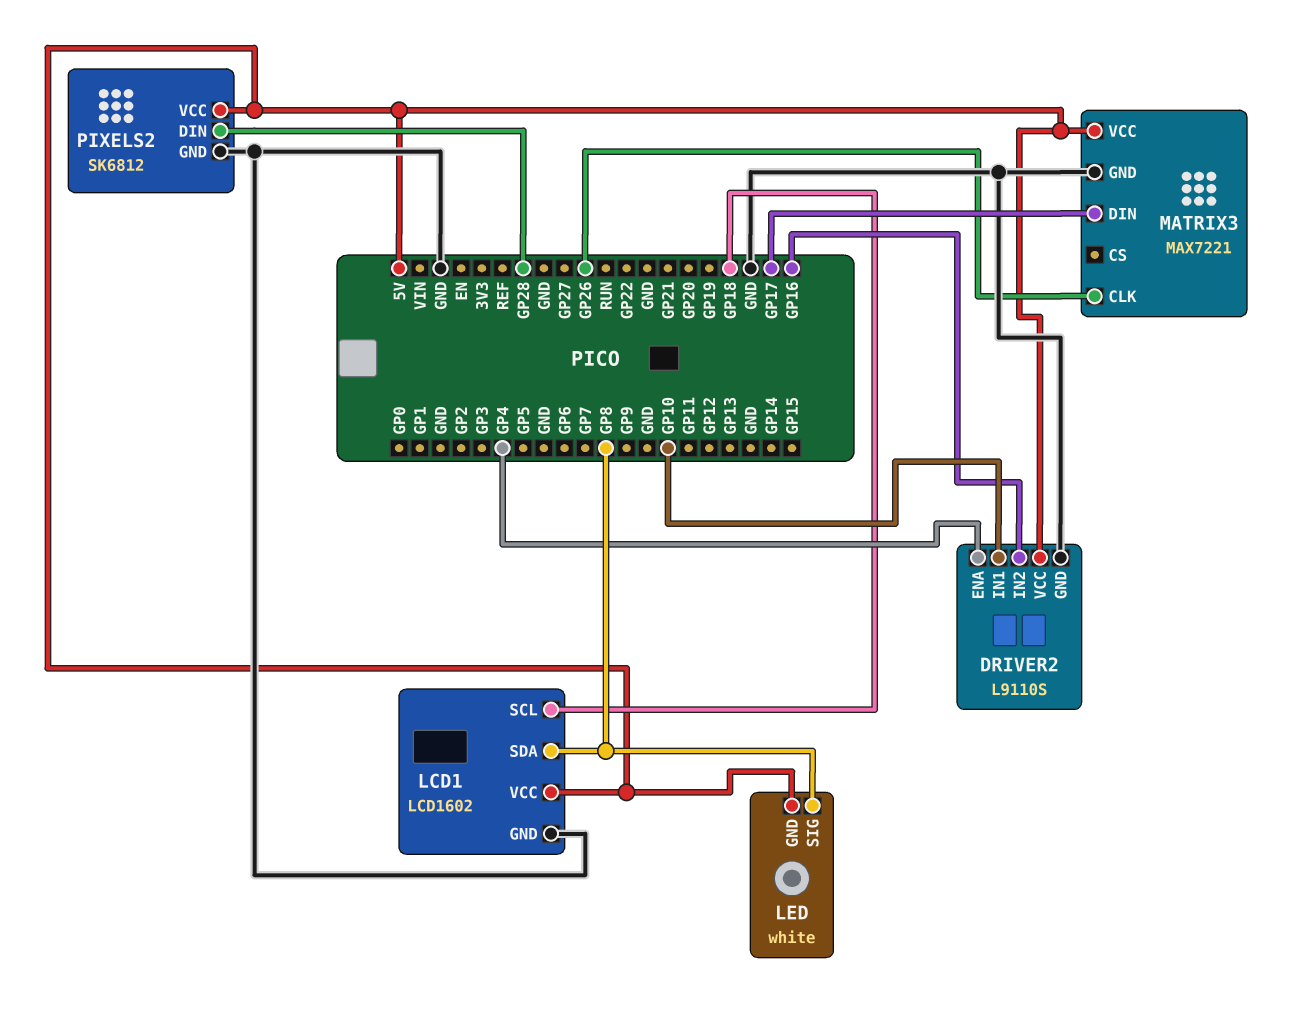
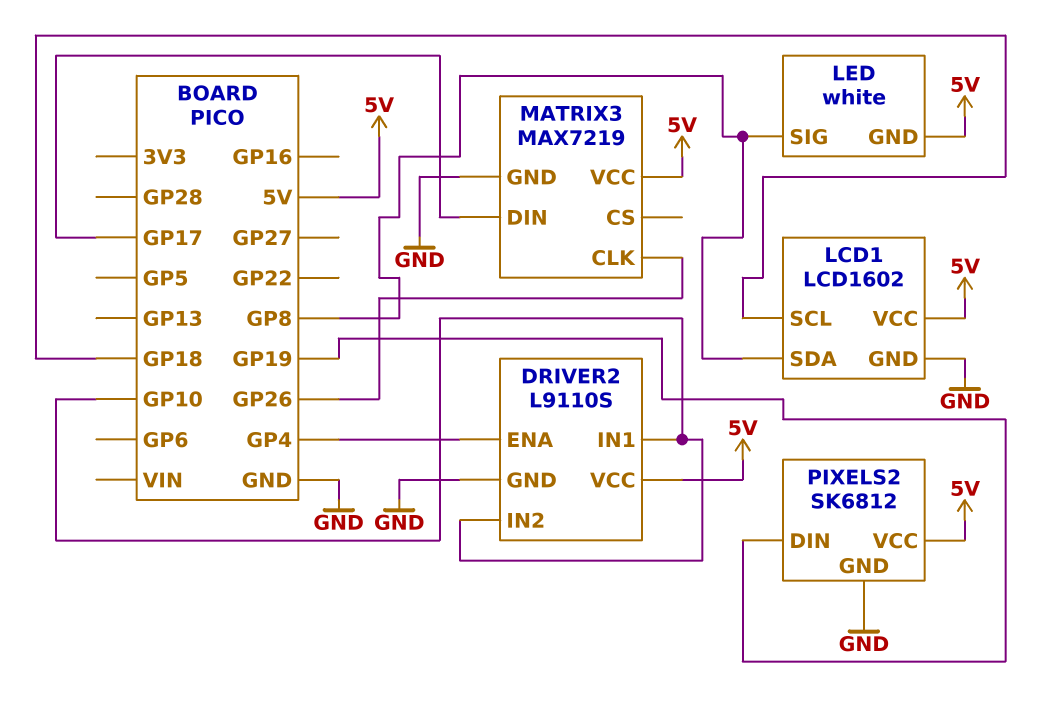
DRIVER2 pin IN2: GP16 -> GP10
MATRIX3: MAX7221 -> MAX7219
PIXELS2 pin DIN: GP28 -> GP19

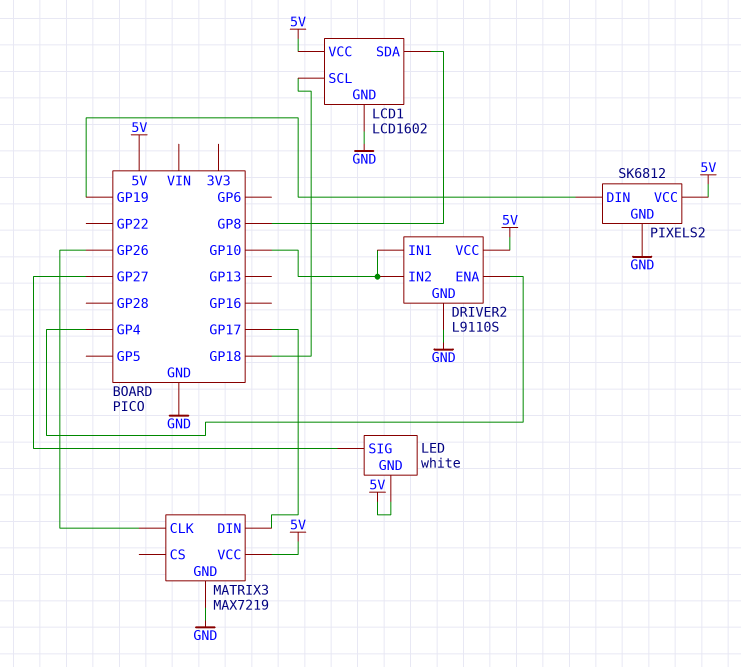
LED pin SIG: GP8 -> GP27

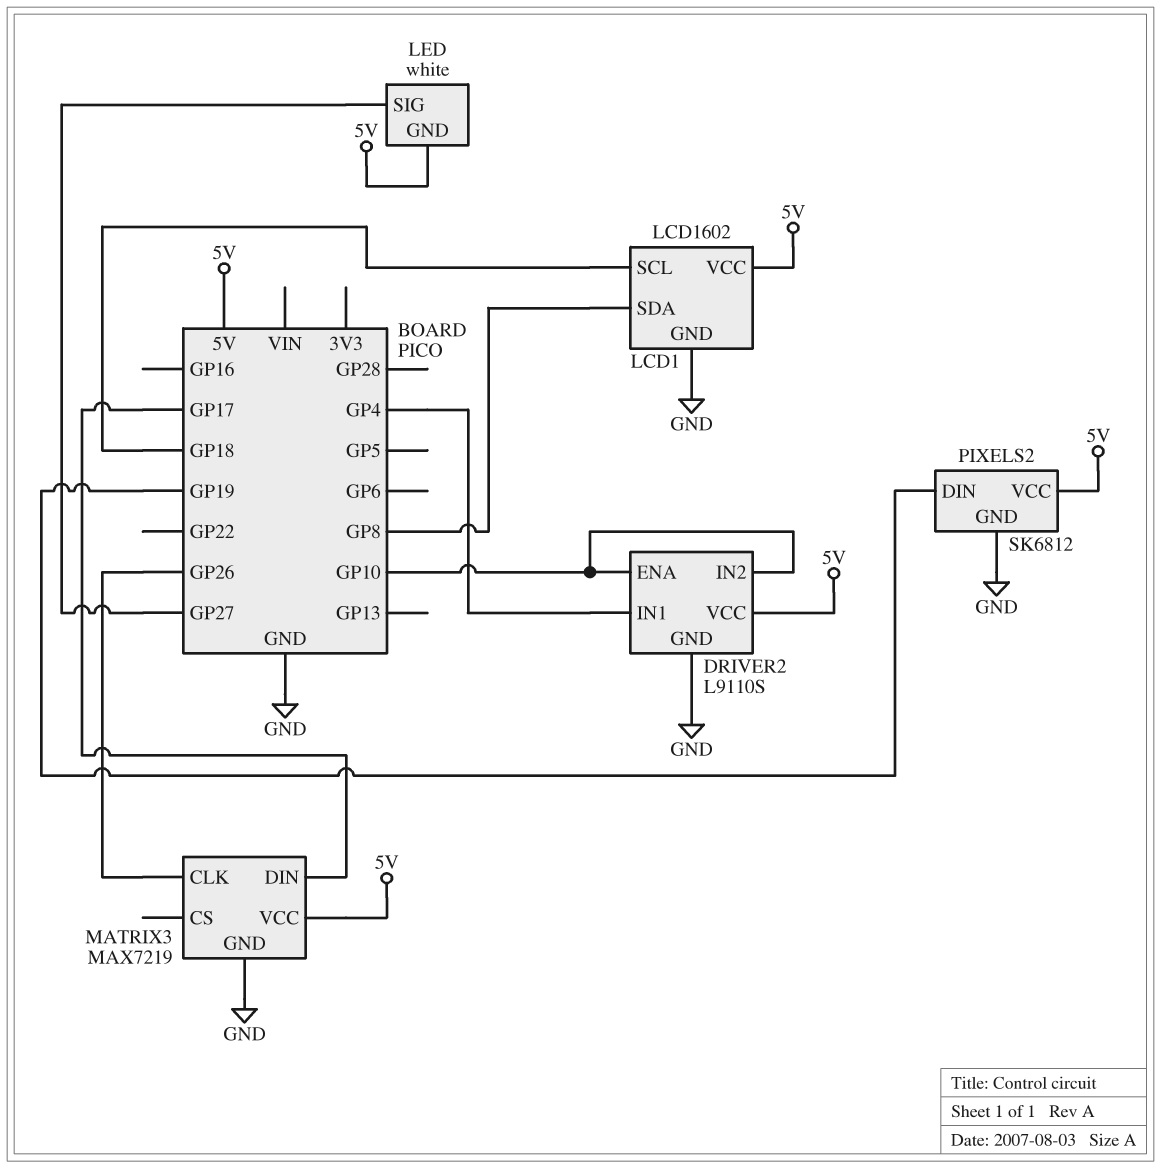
DRIVER2 pin ENA: GP4 -> GP10
DRIVER2 pin IN1: GP10 -> GP4

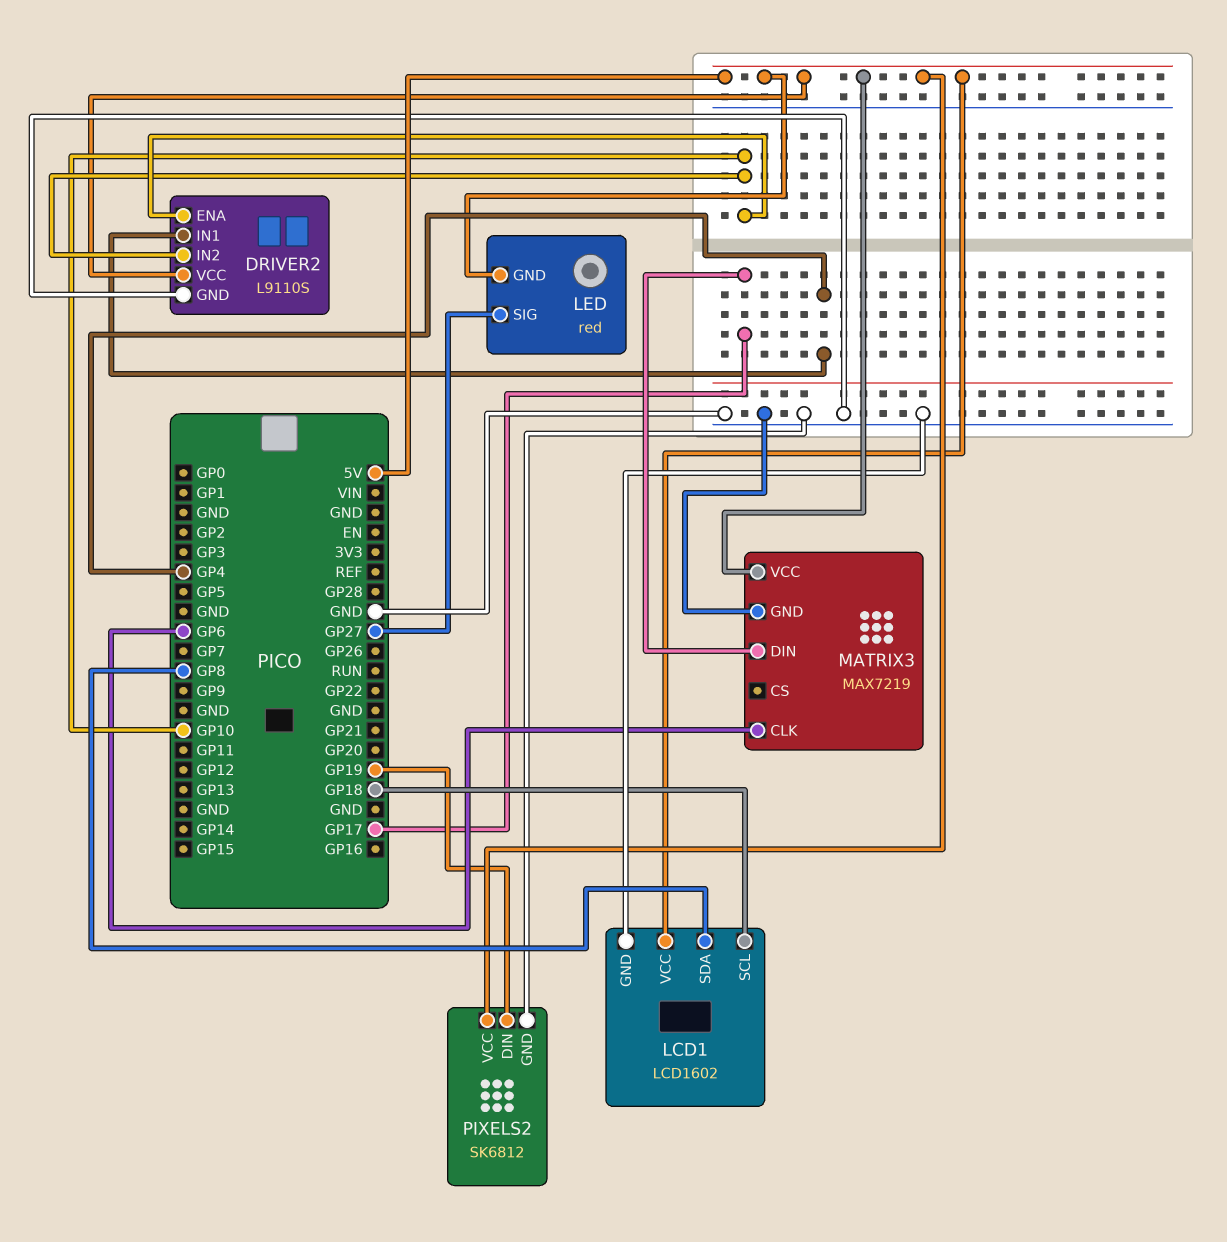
LED: white -> red
MATRIX3 pin CLK: GP26 -> GP6

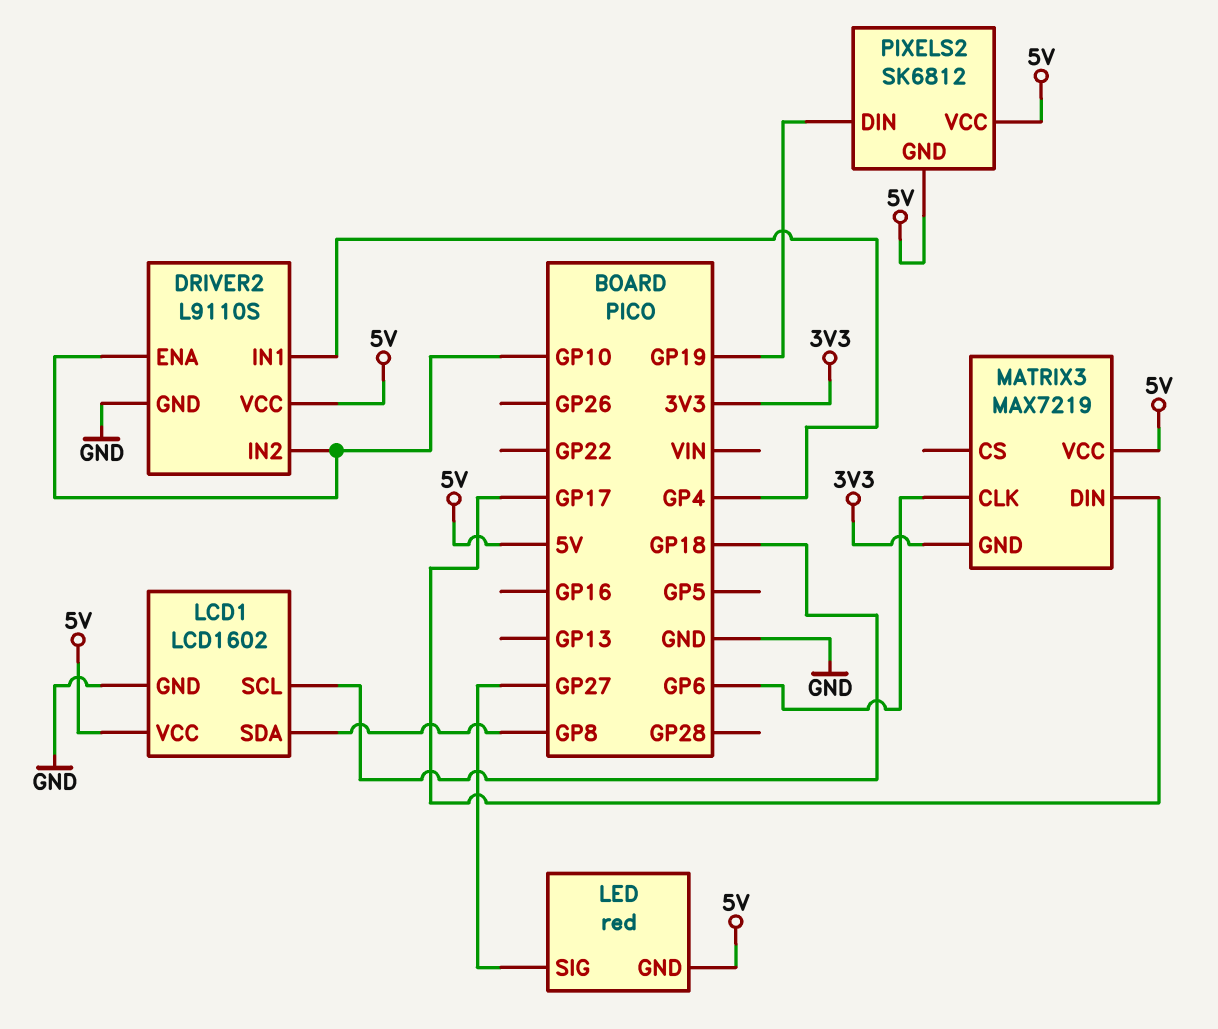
MATRIX3 pin GND: GND -> 3V3
PIXELS2 pin GND: GND -> 5V

